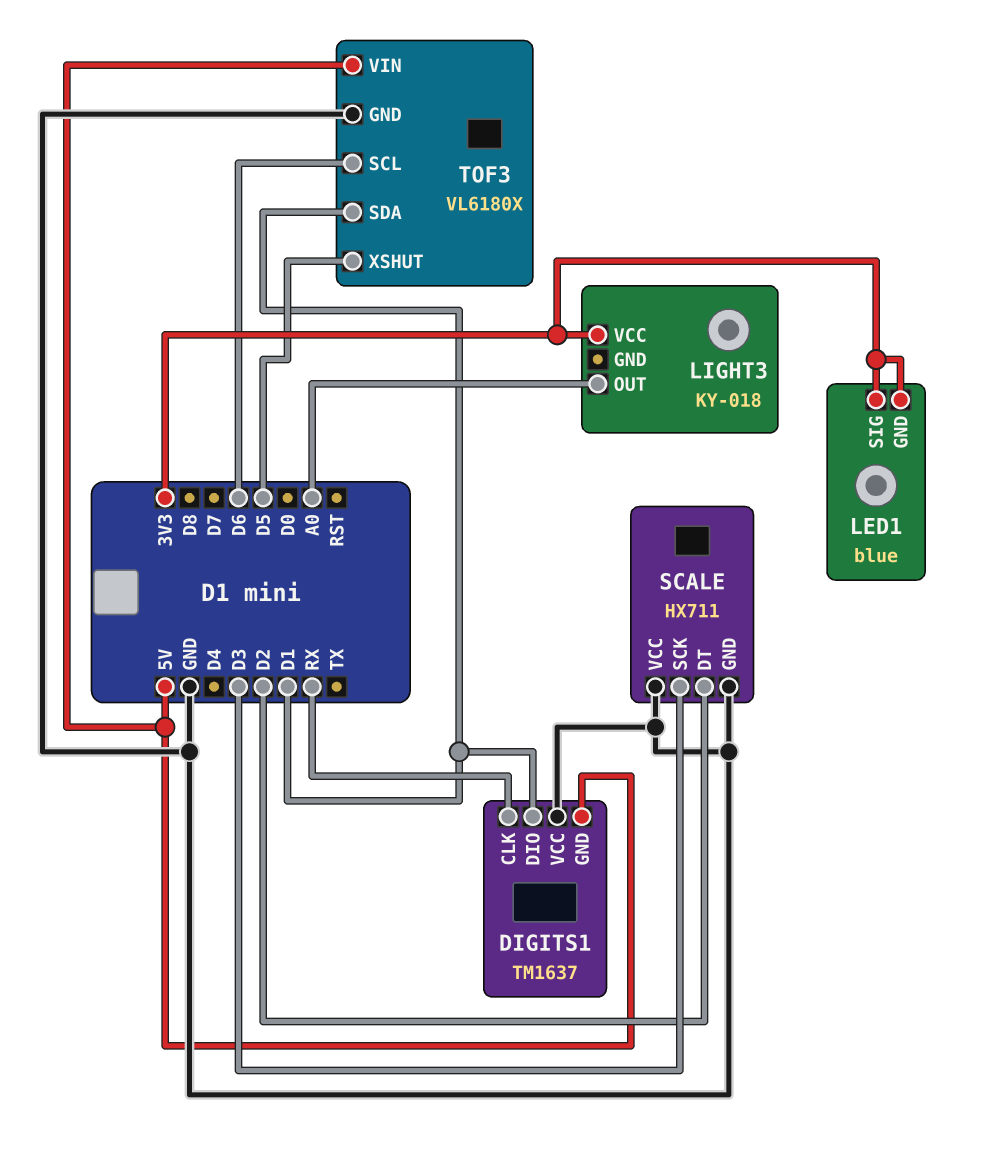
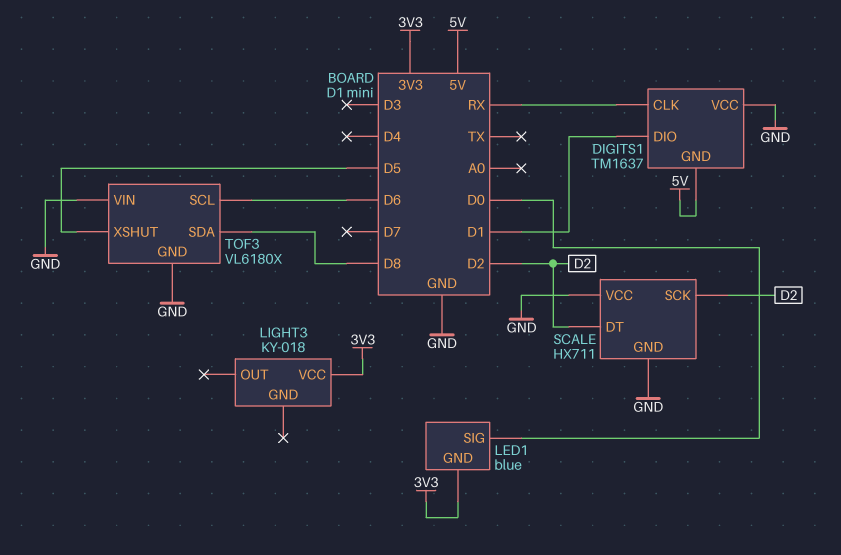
LED1 pin SIG: 3V3 -> D0
LIGHT3 pin OUT: A0 -> none
SCALE pin SCK: D3 -> D2
TOF3 pin SDA: D1 -> D8
TOF3 pin VIN: 5V -> GND

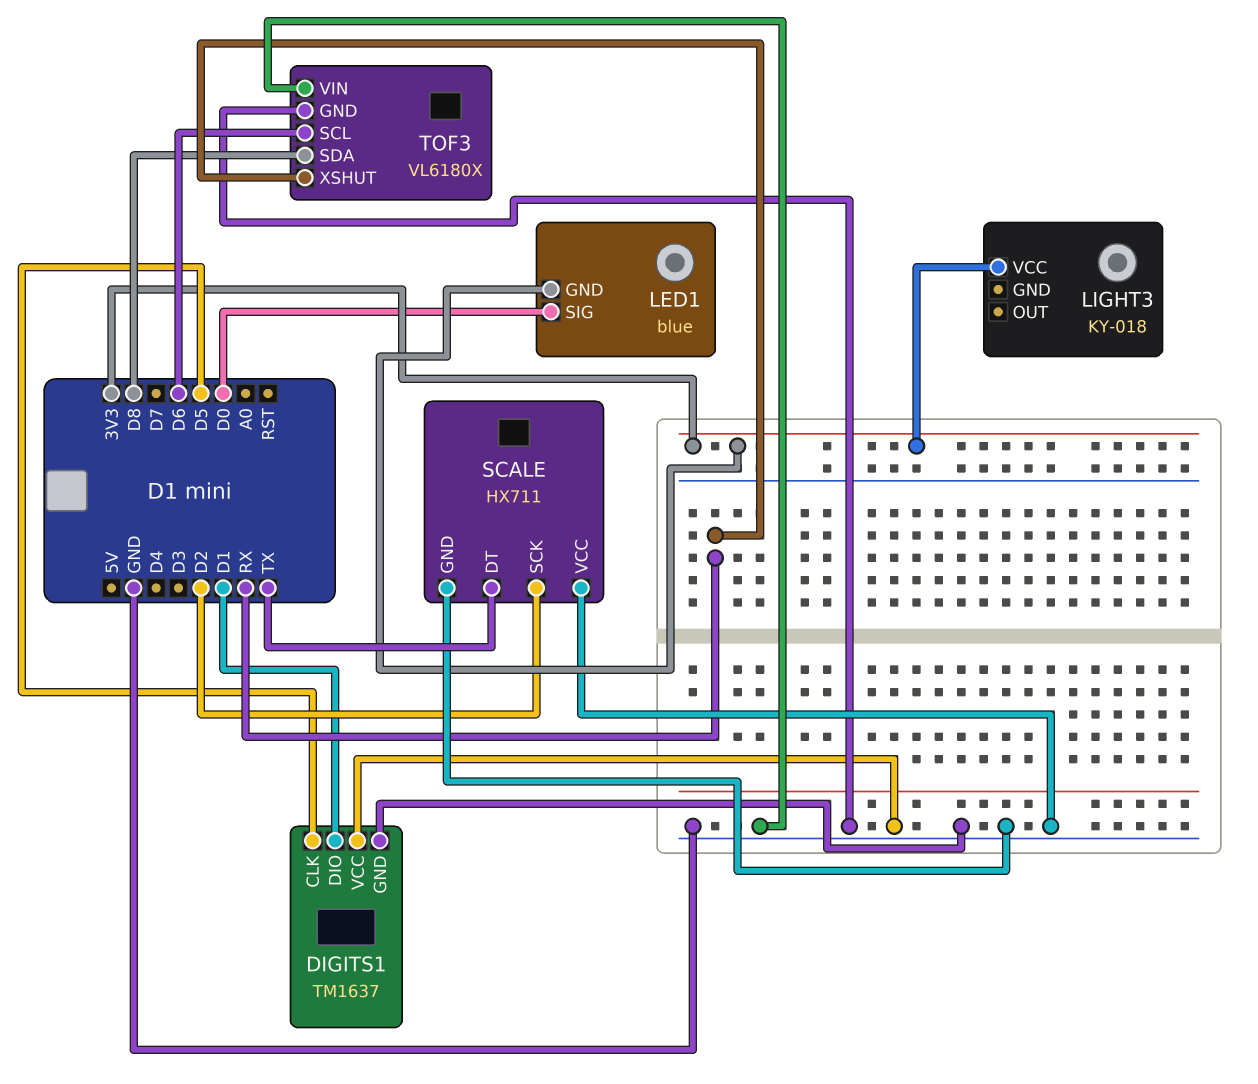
DIGITS1 pin CLK: RX -> D5
DIGITS1 pin GND: 5V -> GND
SCALE pin DT: D2 -> TX
TOF3 pin XSHUT: D5 -> RX

